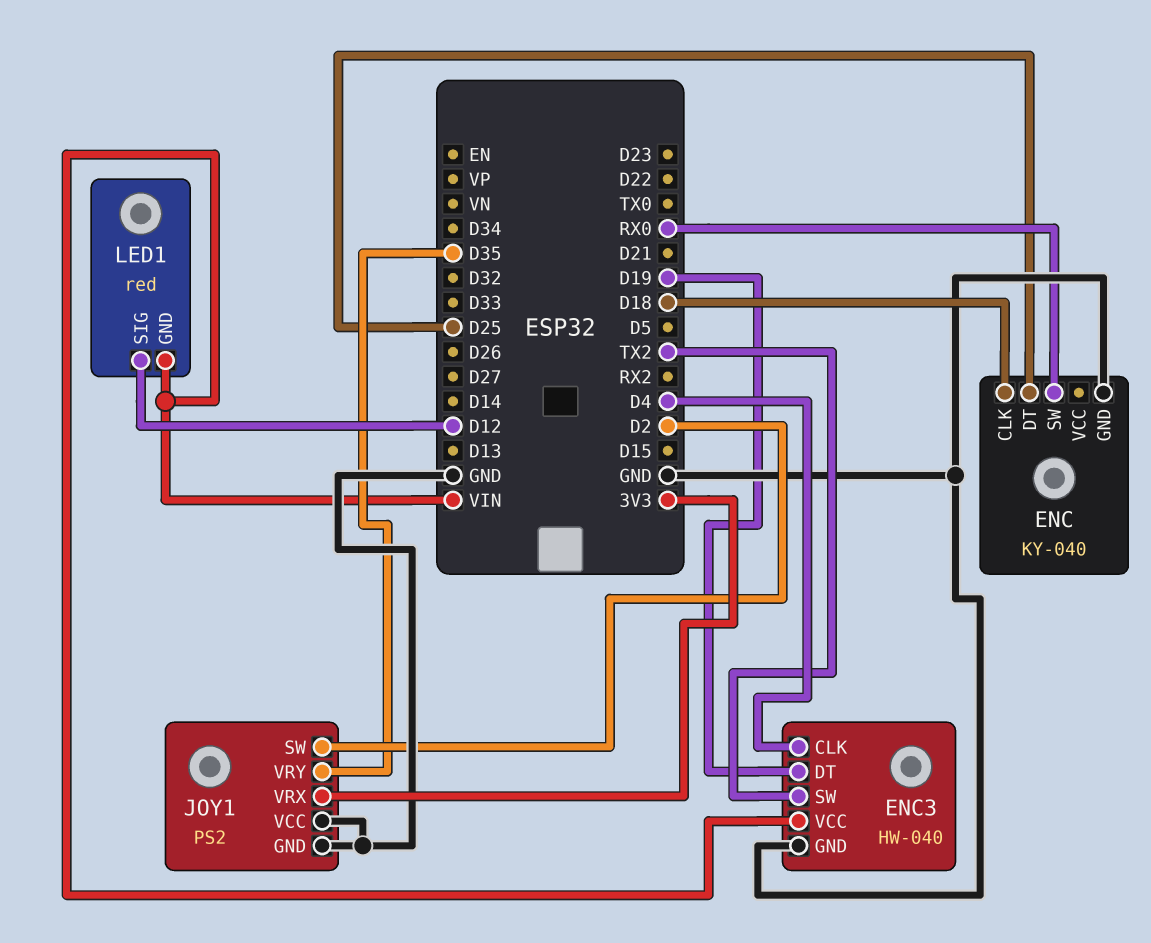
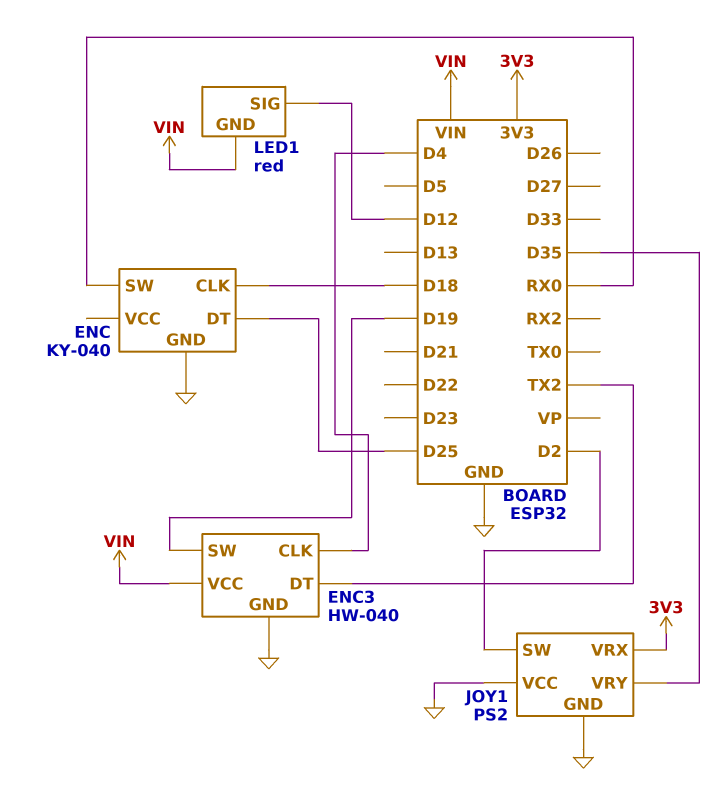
ENC3 pin DT: D19 -> TX2
ENC3 pin SW: TX2 -> D19

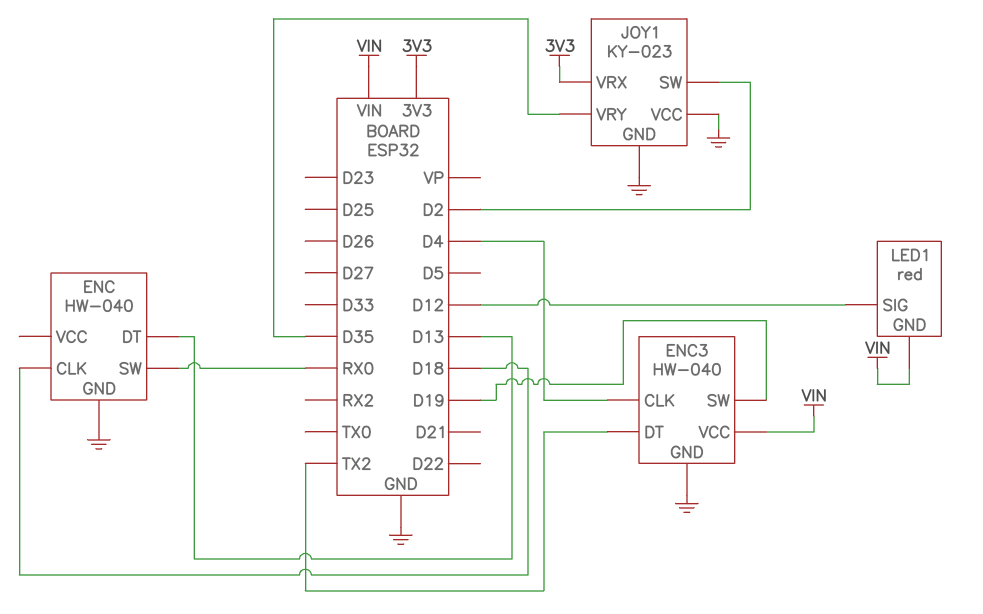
ENC: KY-040 -> HW-040
ENC pin DT: D25 -> D13
JOY1: PS2 -> KY-023

